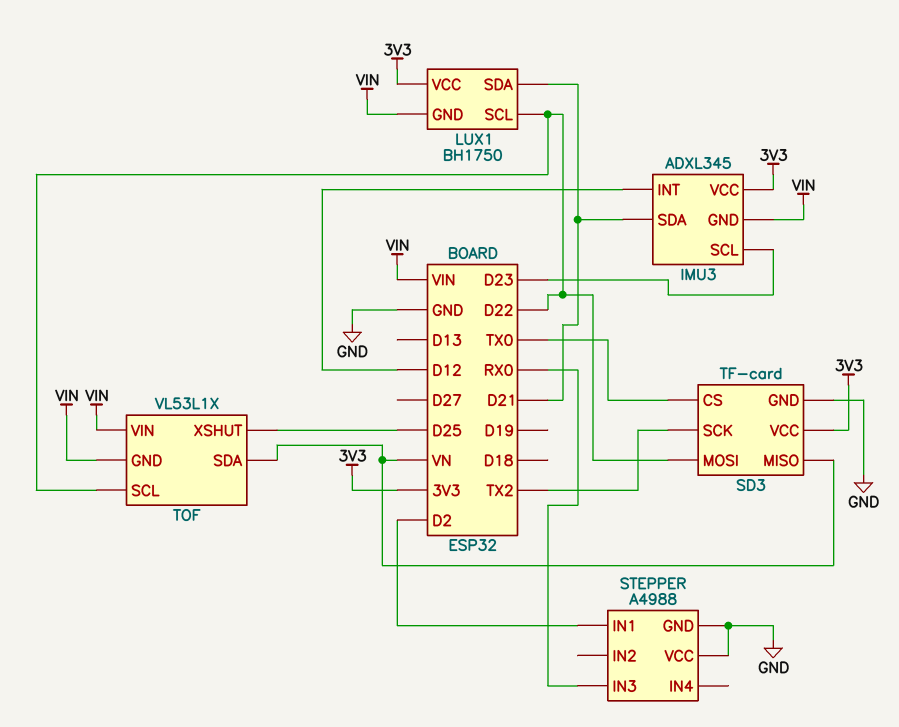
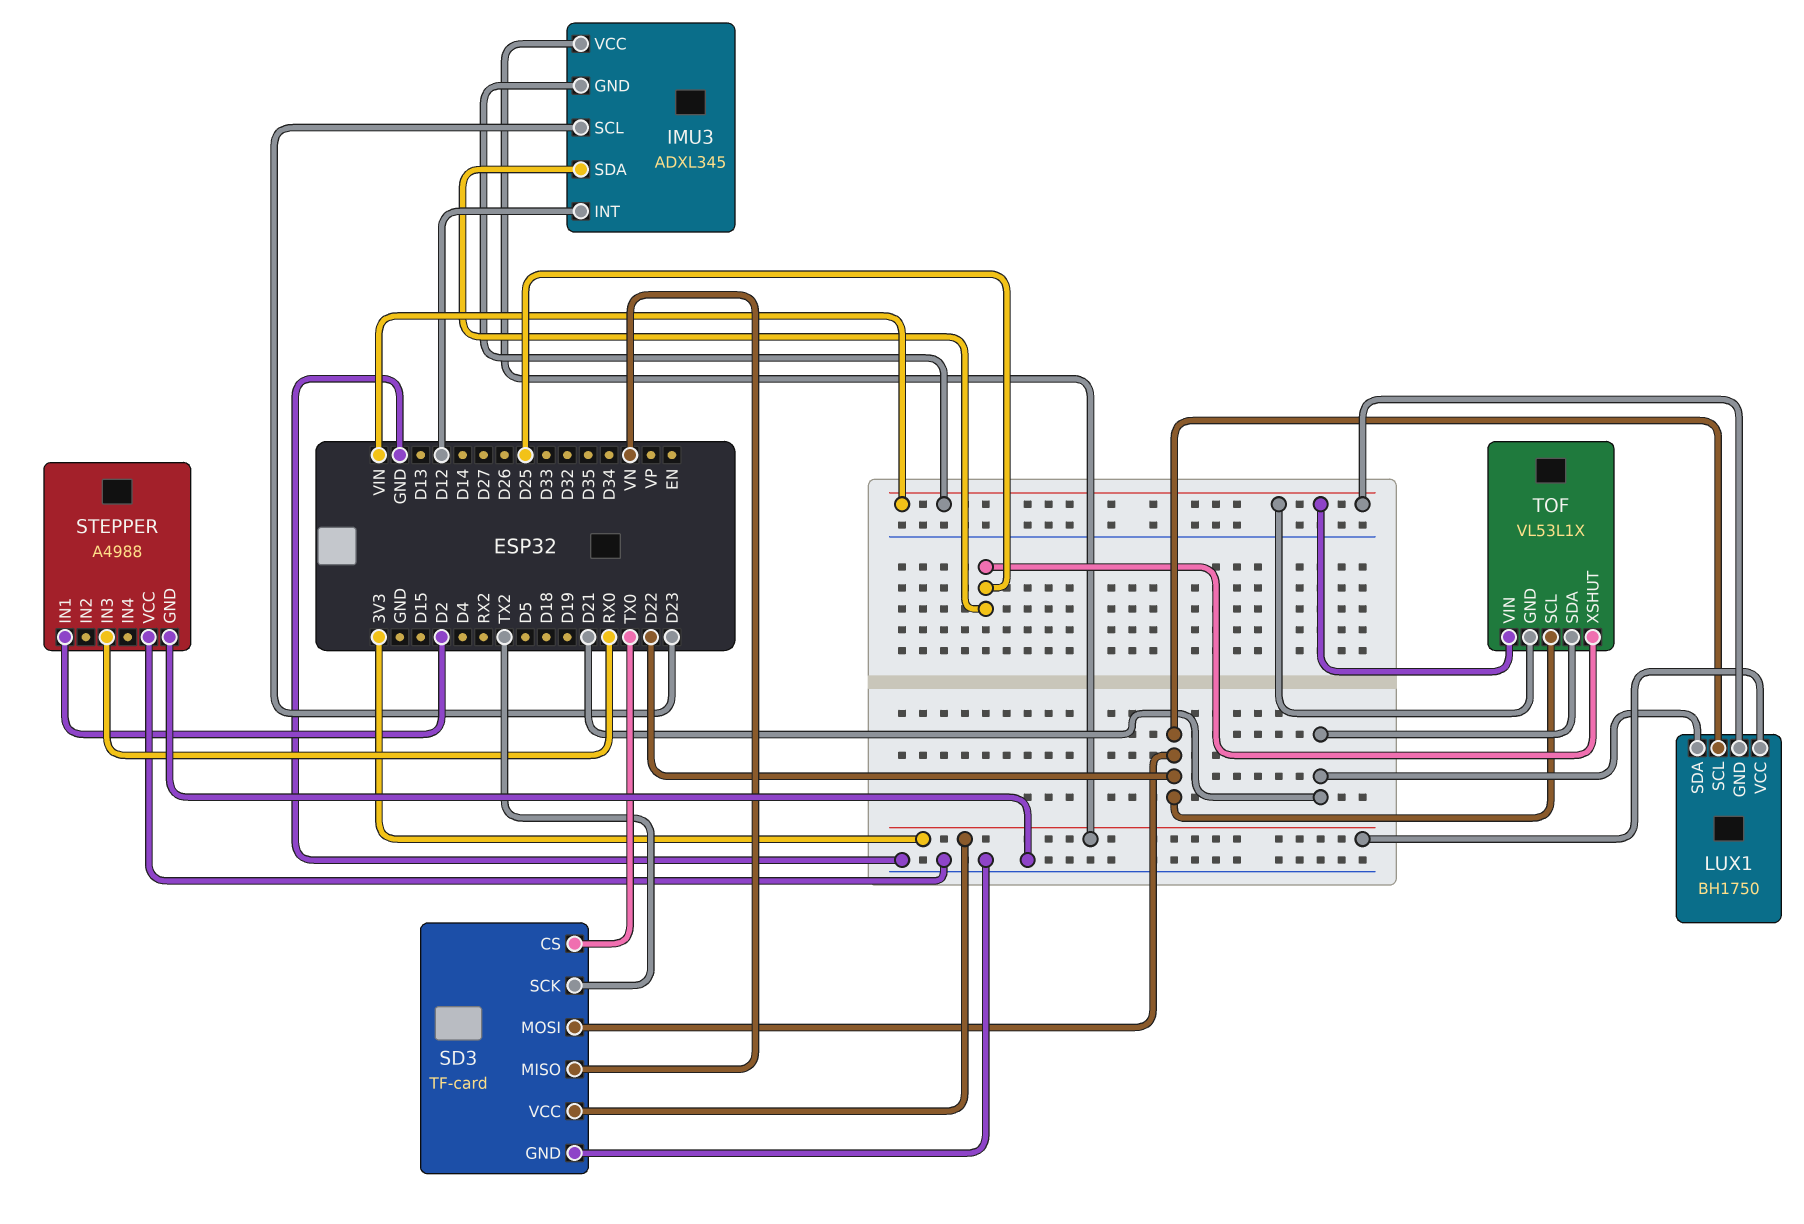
IMU3 pin SDA: D21 -> D25
TOF pin SDA: VN -> D21

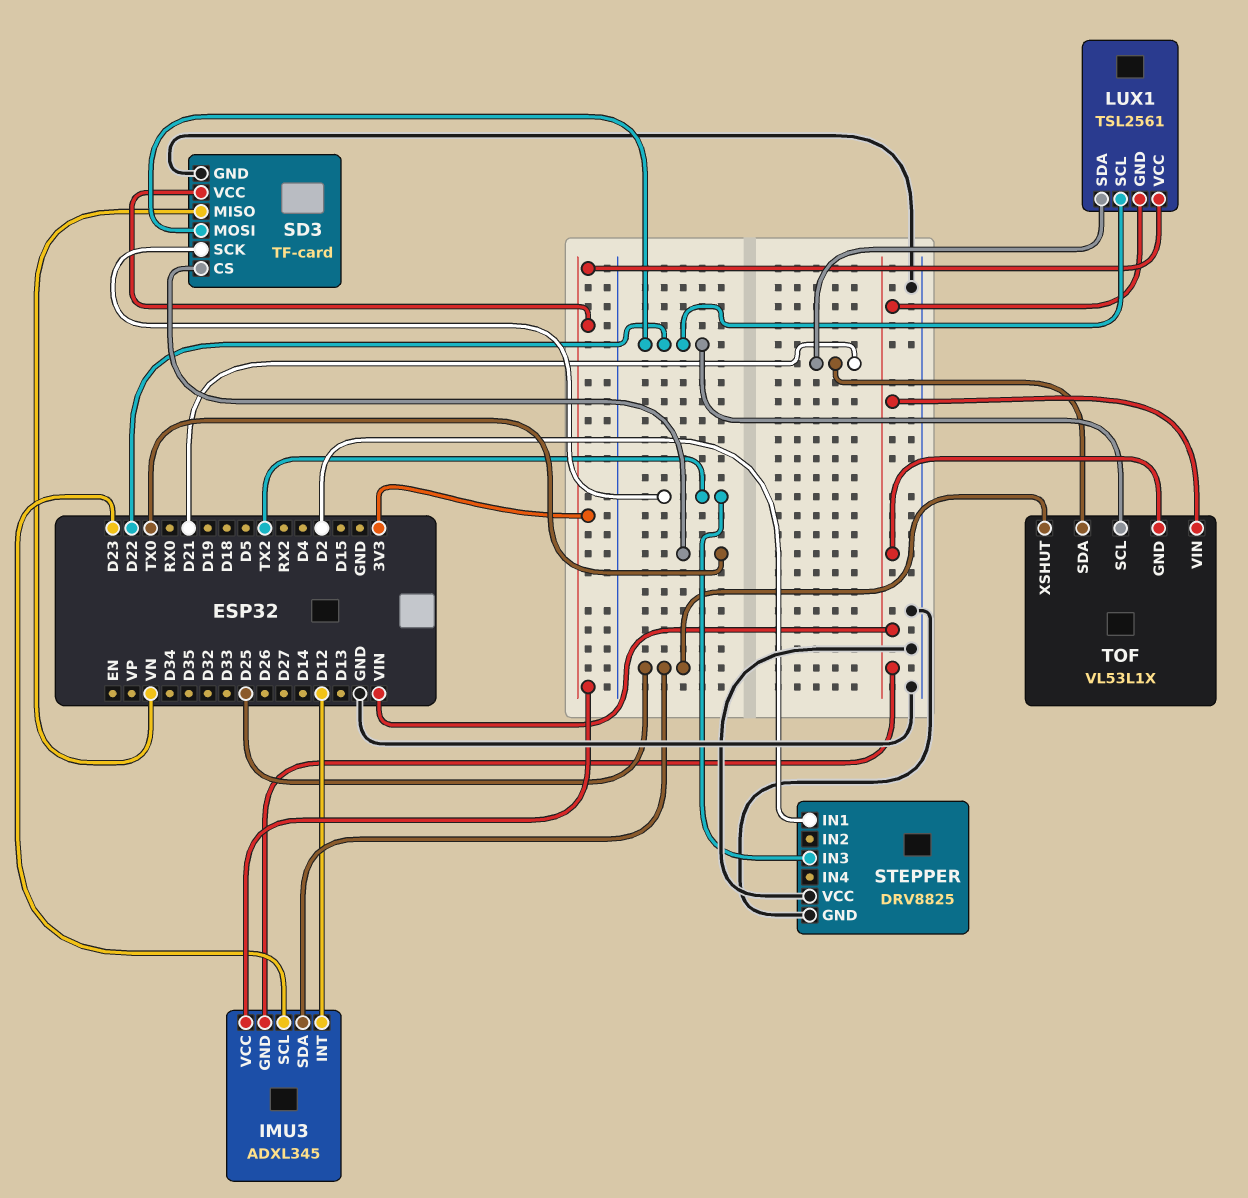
LUX1: BH1750 -> TSL2561
STEPPER: A4988 -> DRV8825
STEPPER pin IN3: RX0 -> TX2

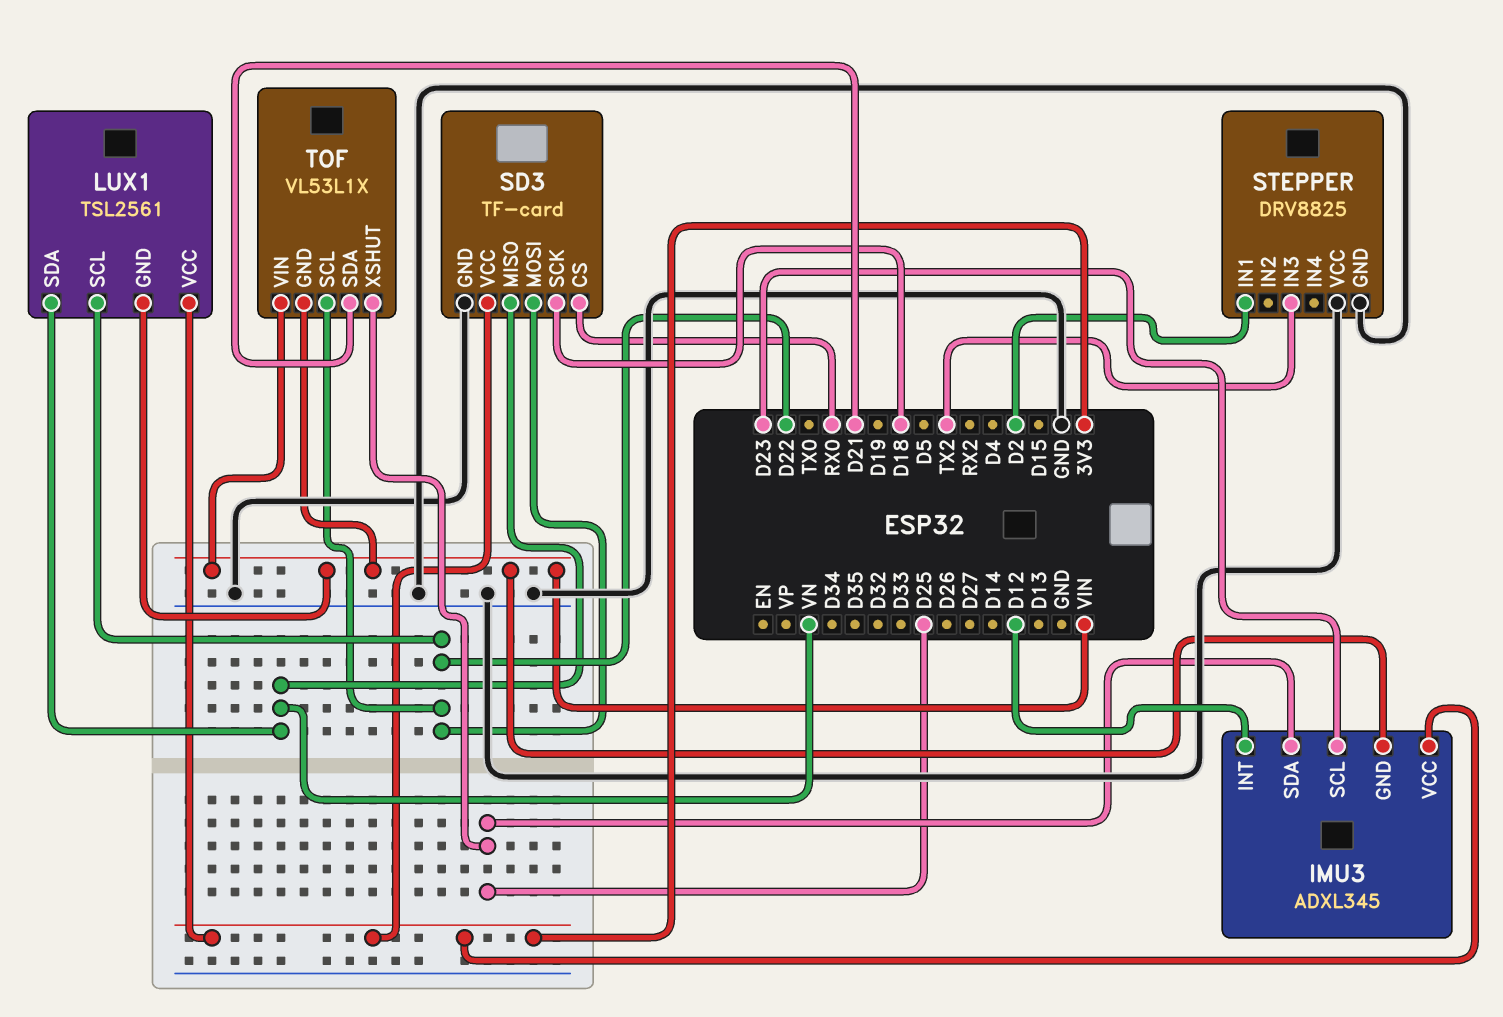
LUX1 pin SDA: D21 -> VN
SD3 pin CS: TX0 -> RX0
SD3 pin SCK: TX2 -> D18

